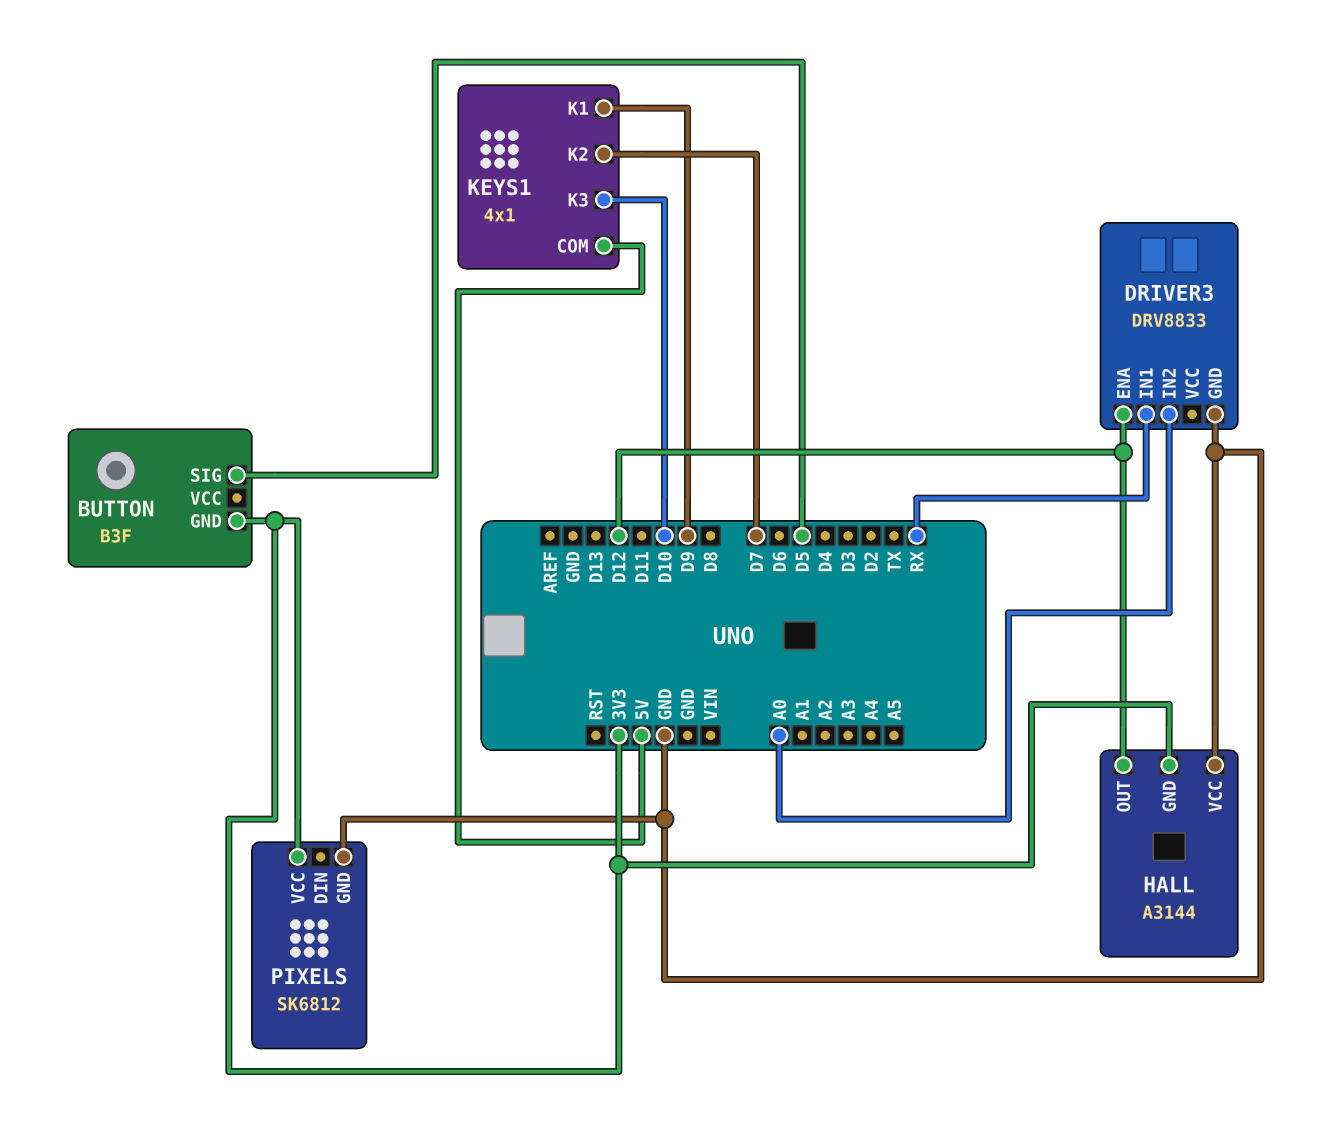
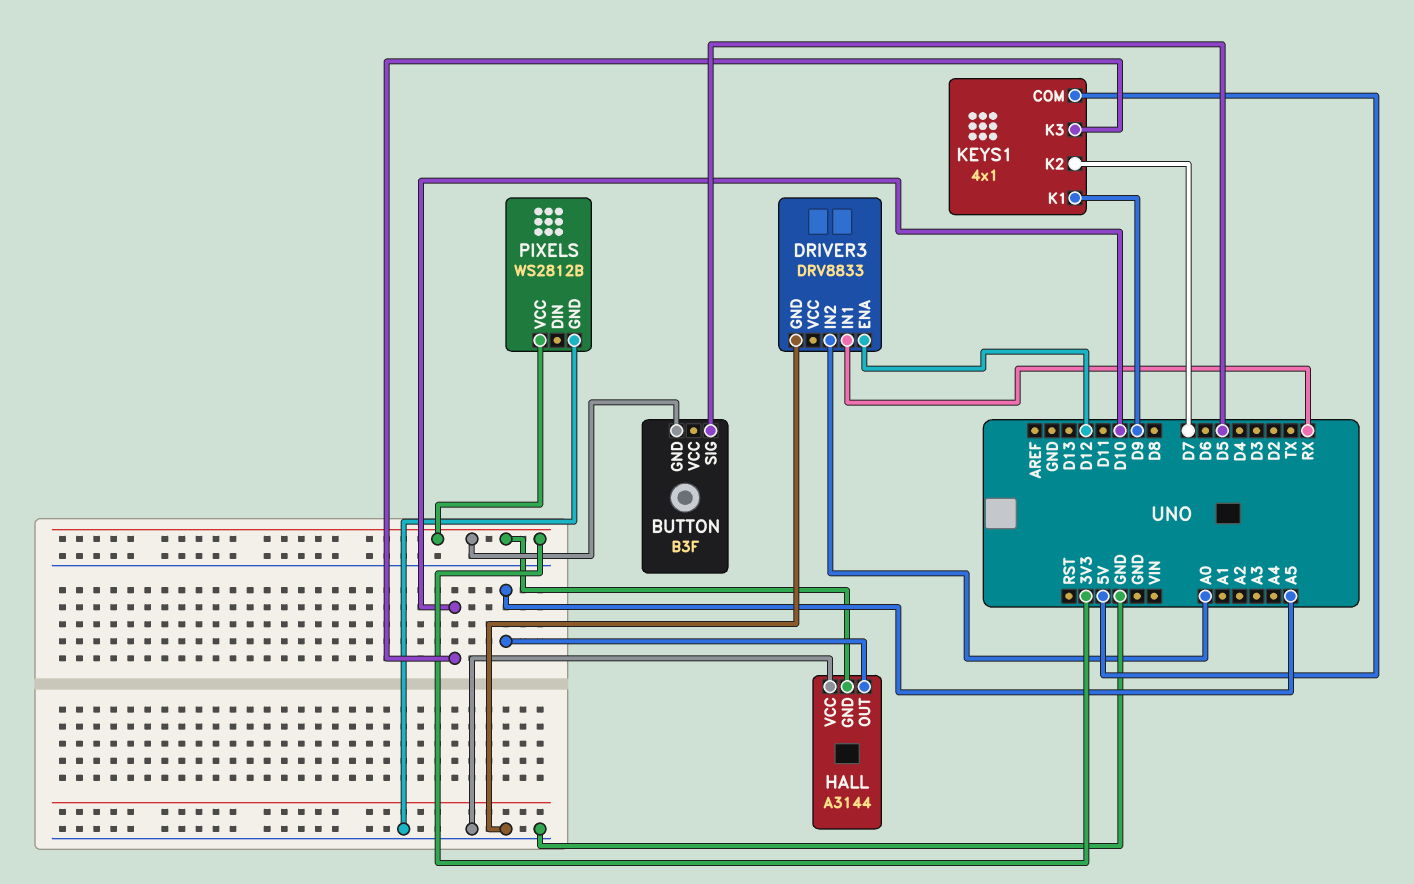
HALL pin OUT: D12 -> A5
PIXELS: SK6812 -> WS2812B

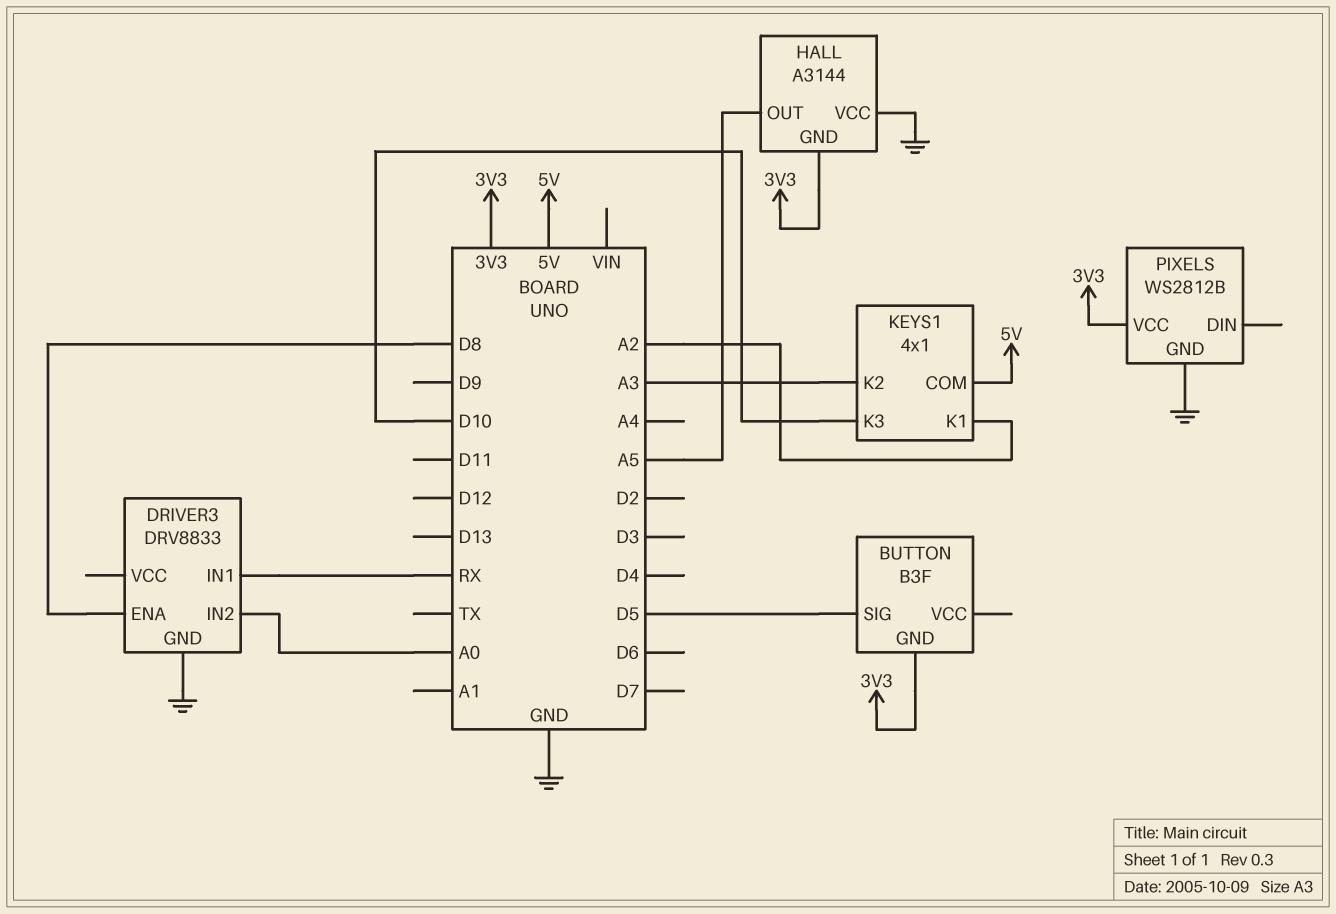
DRIVER3 pin ENA: D12 -> D8
KEYS1 pin K1: D9 -> A2
KEYS1 pin K2: D7 -> A3

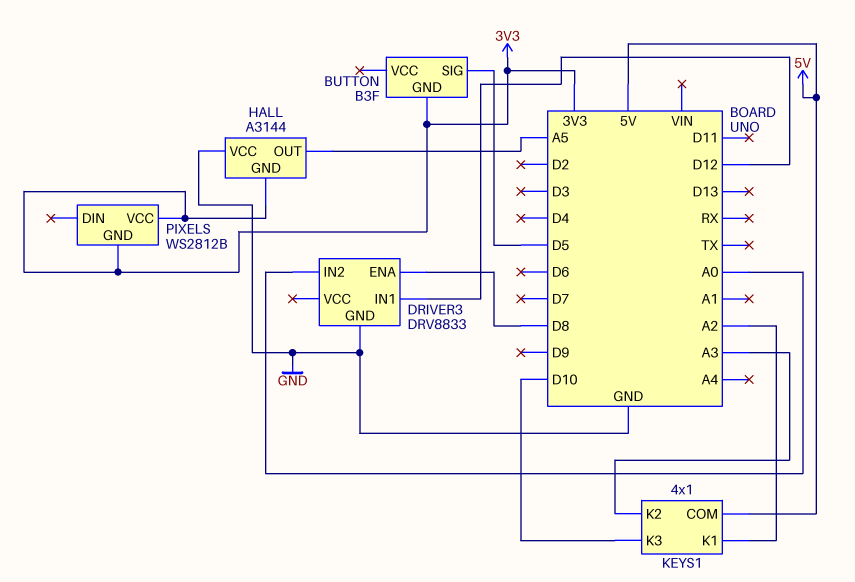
DRIVER3 pin IN1: RX -> D12
PIXELS pin GND: GND -> 3V3

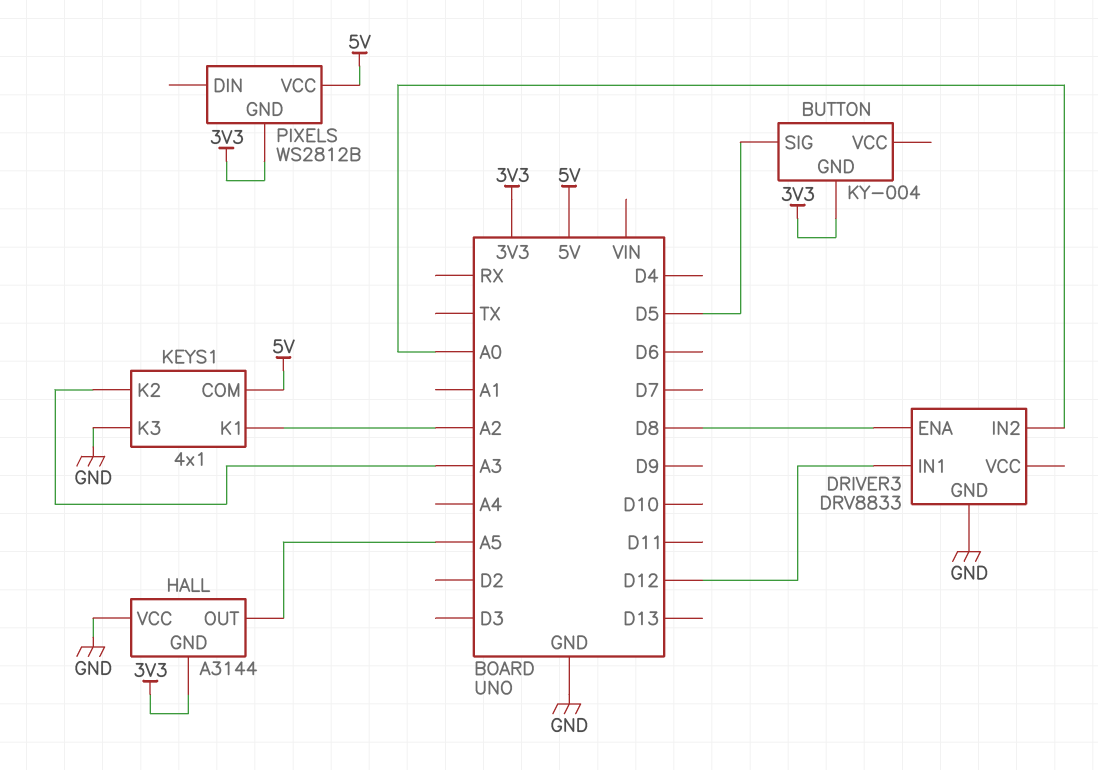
BUTTON: B3F -> KY-004
KEYS1 pin K3: D10 -> GND
PIXELS pin VCC: 3V3 -> 5V

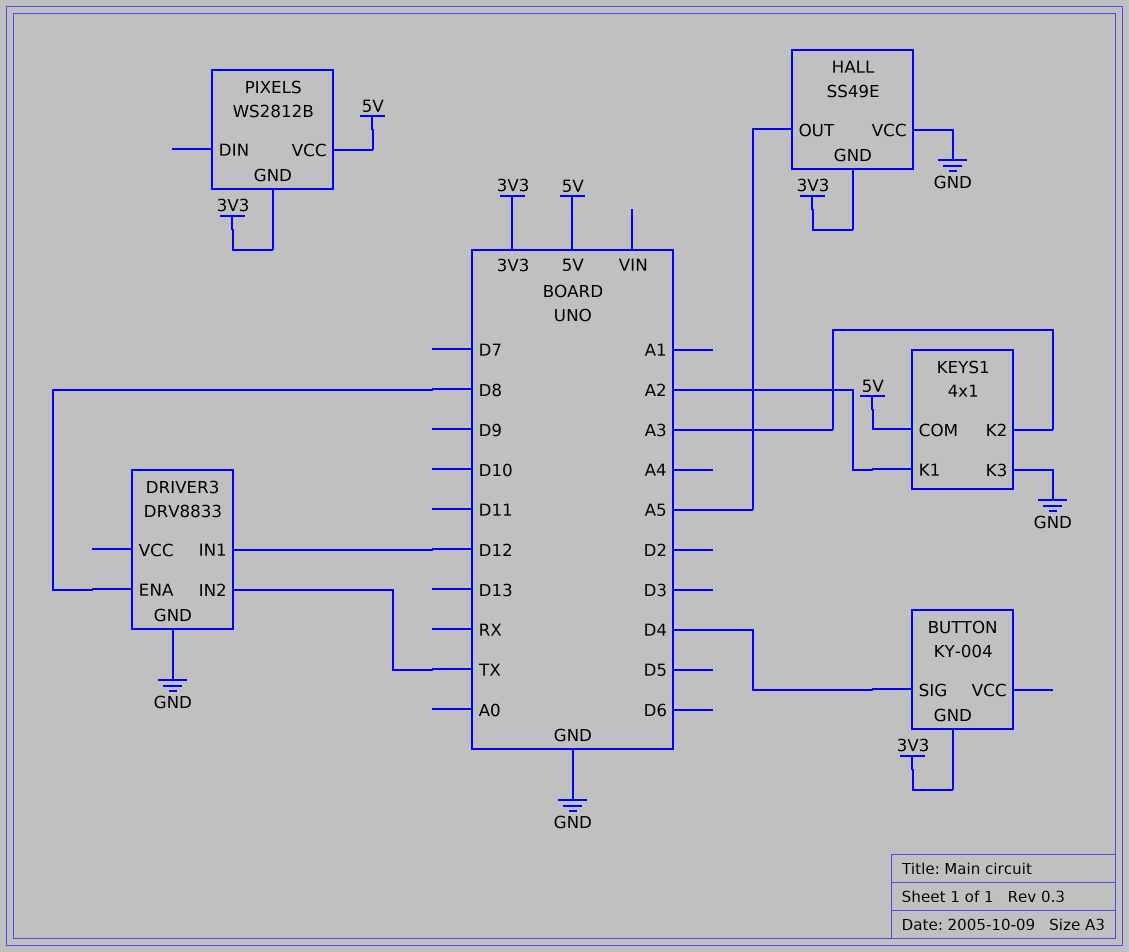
BUTTON pin SIG: D5 -> D4
DRIVER3 pin IN2: A0 -> TX
HALL: A3144 -> SS49E

